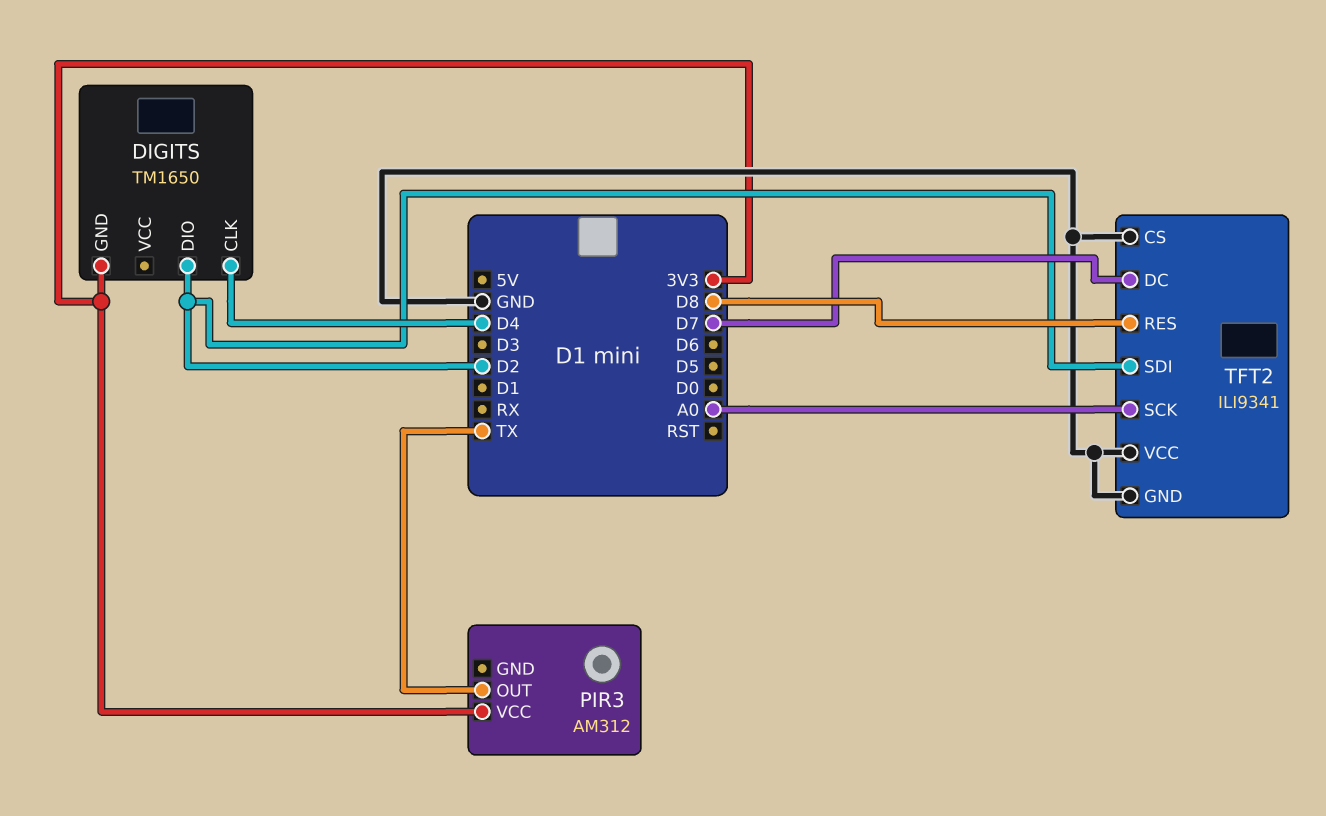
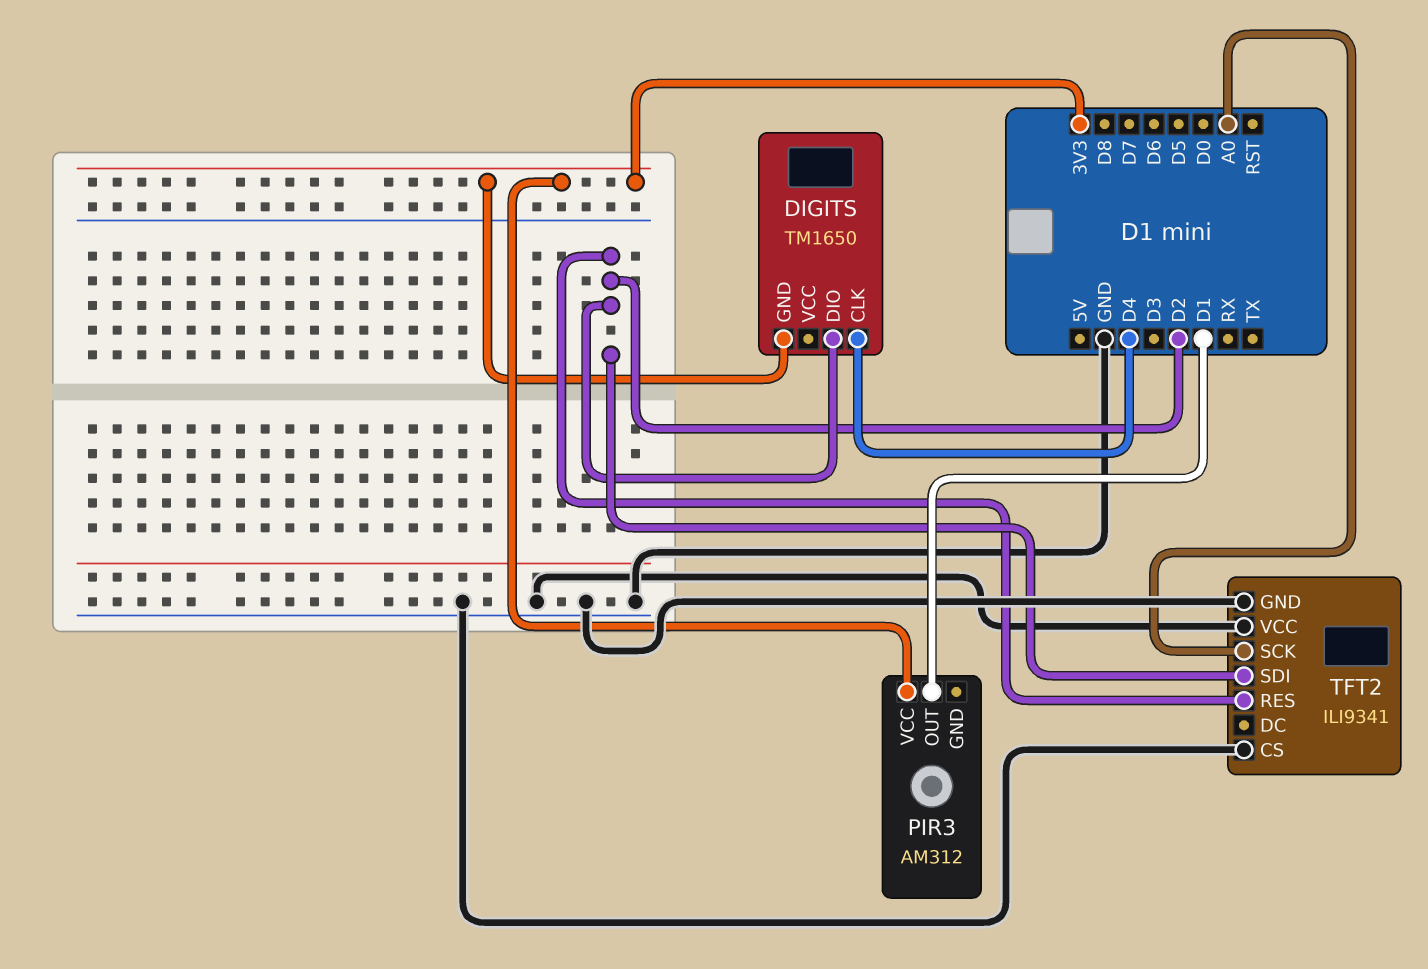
PIR3 pin OUT: TX -> D1
TFT2 pin DC: D7 -> none
TFT2 pin RES: D8 -> D2

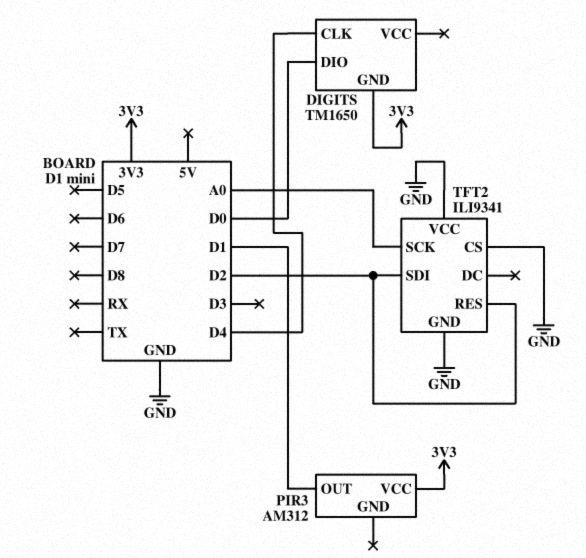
DIGITS pin DIO: D2 -> D0

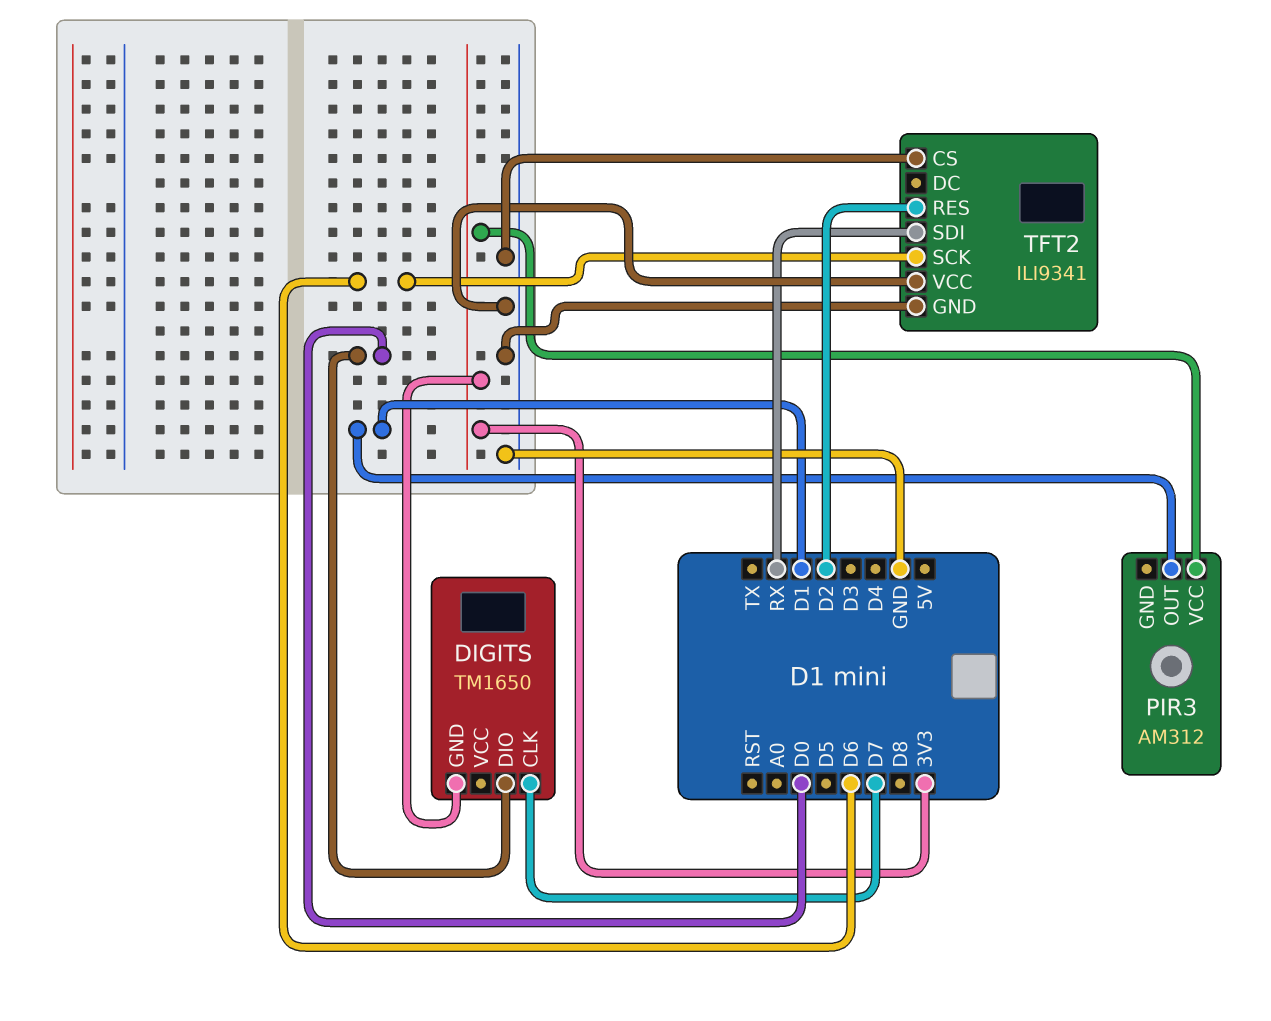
DIGITS pin CLK: D4 -> D7
TFT2 pin SCK: A0 -> D6
TFT2 pin SDI: D2 -> RX

